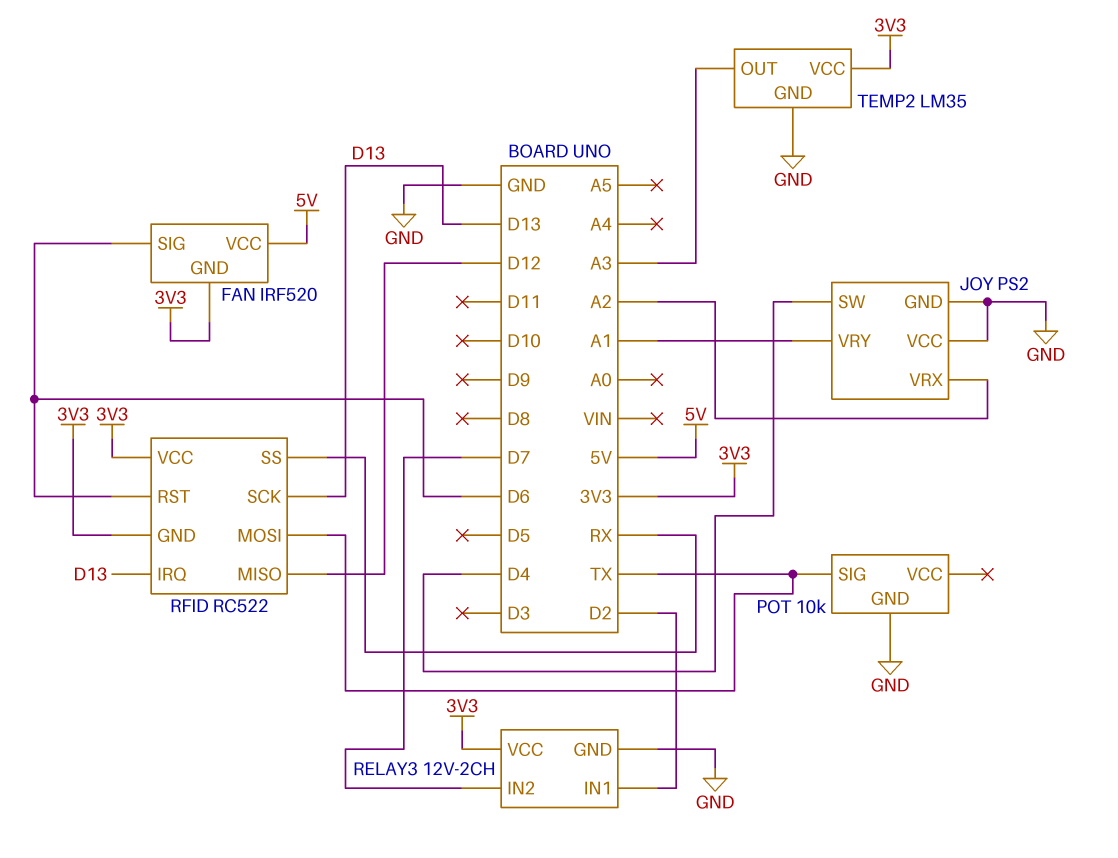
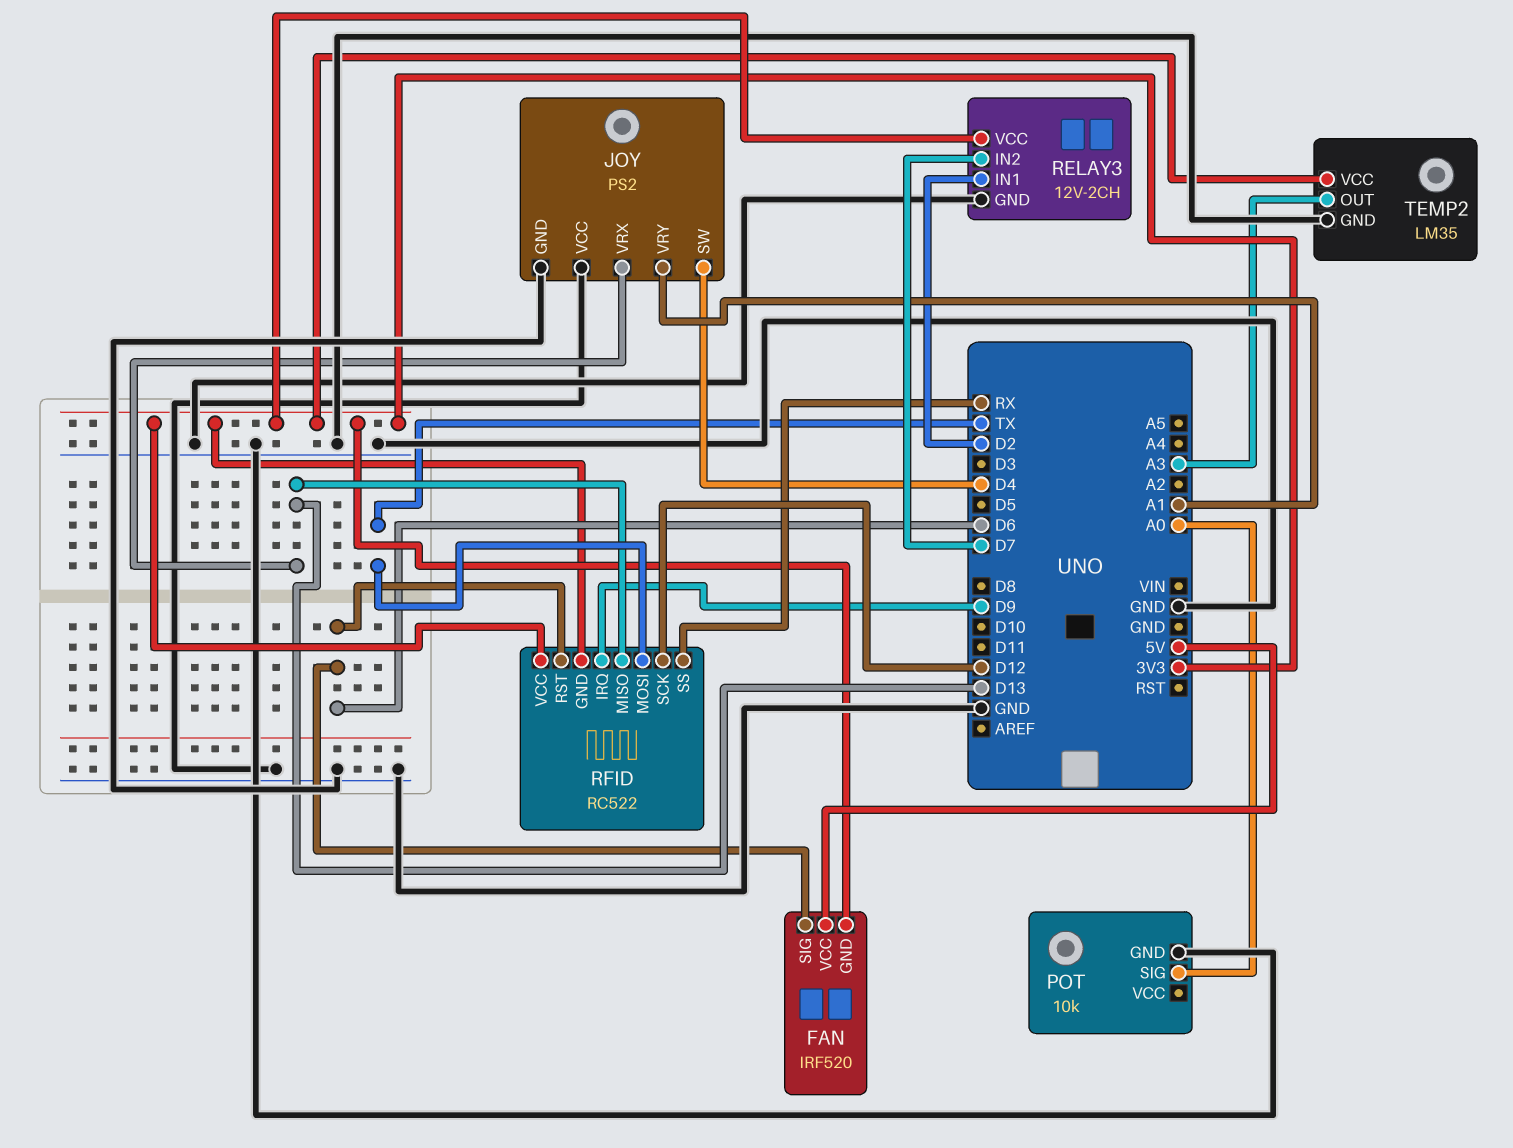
JOY pin VRX: A2 -> D13
POT pin SIG: TX -> A0
RFID pin IRQ: D13 -> D9
RFID pin MISO: D12 -> D13
RFID pin SCK: D13 -> D12

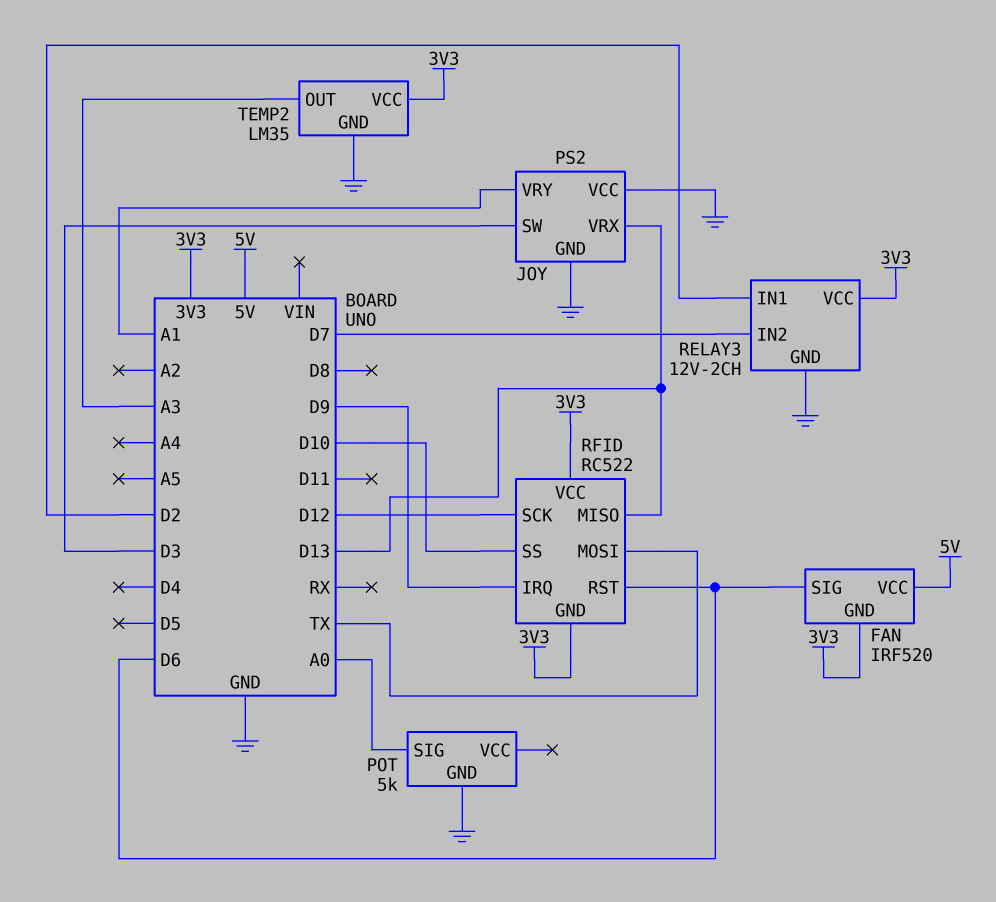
JOY pin SW: D4 -> D3
POT: 10k -> 5k
RFID pin SS: RX -> D10

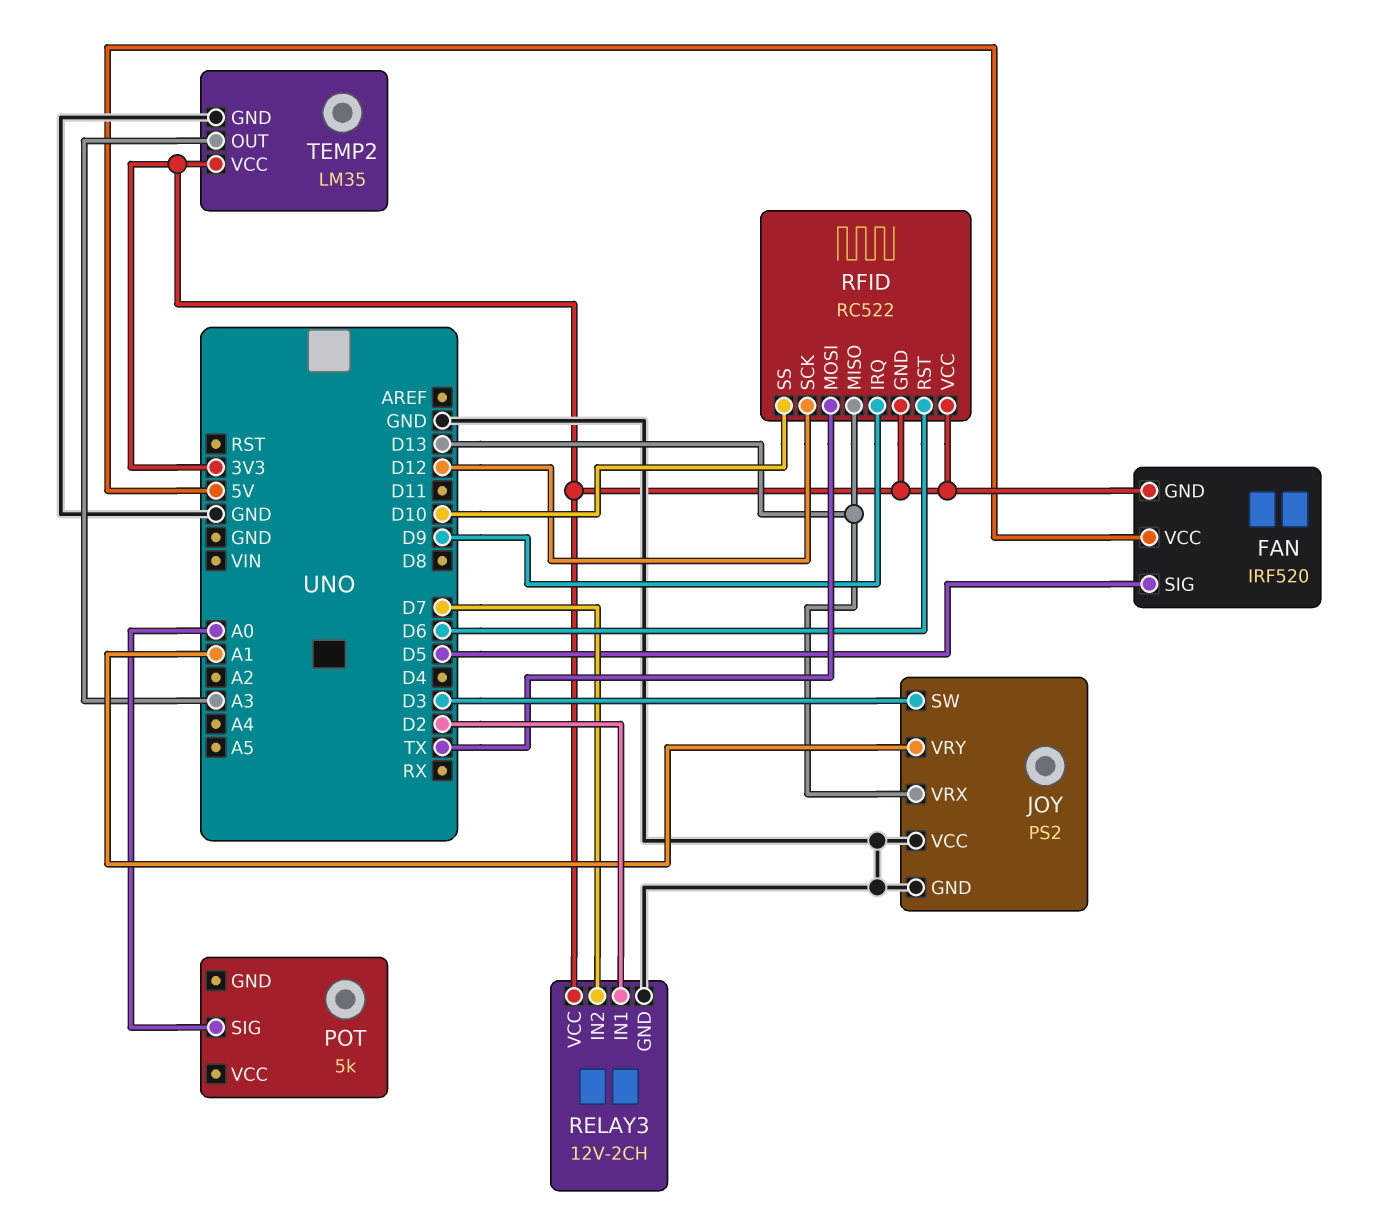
FAN pin SIG: D6 -> D5
POT pin GND: GND -> none

